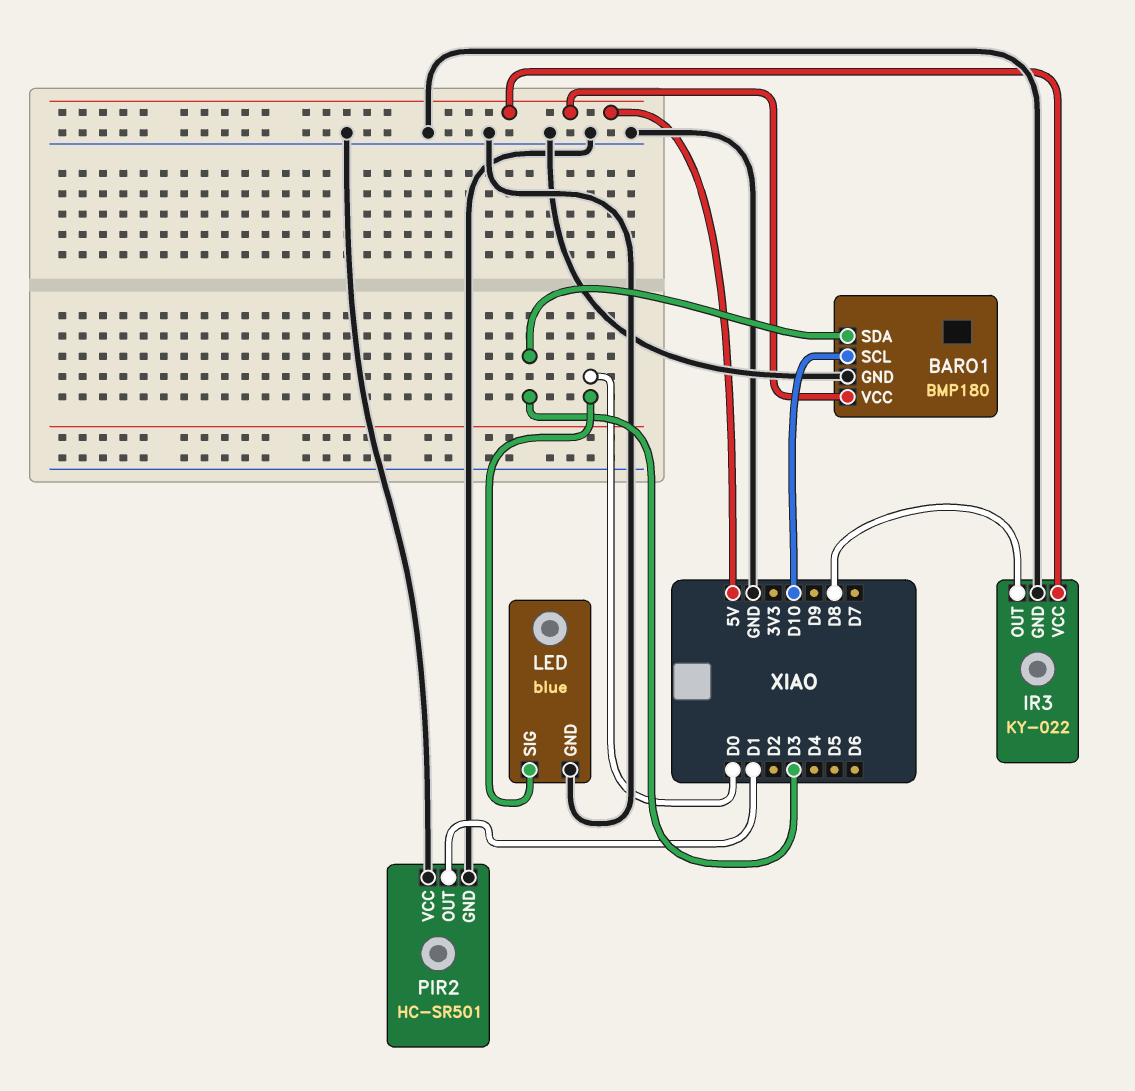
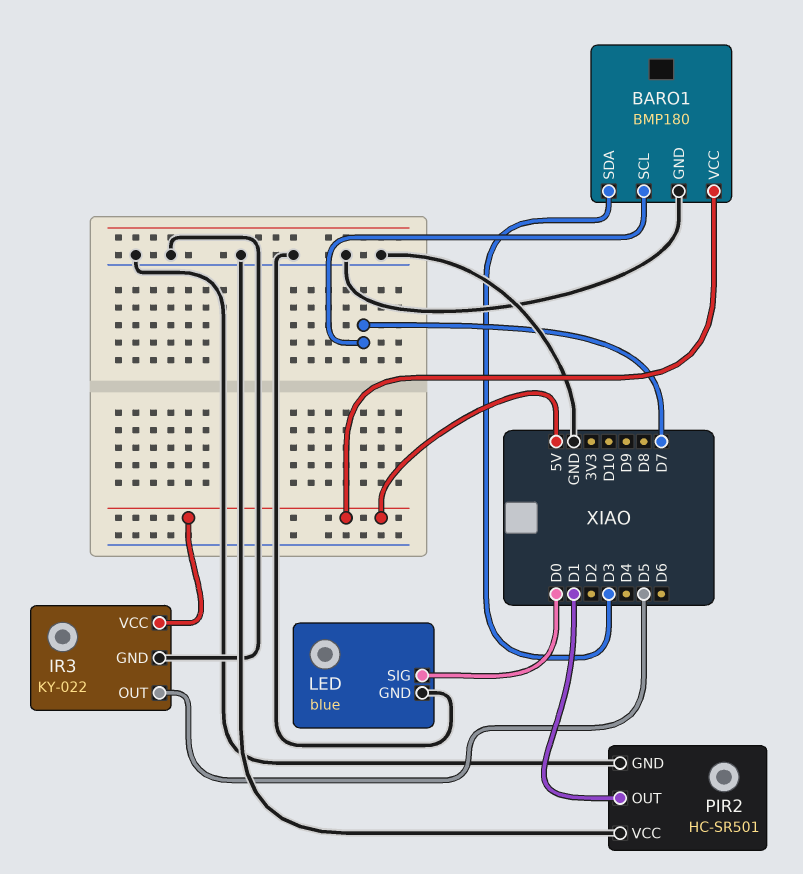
BARO1 pin SCL: D10 -> D7
IR3 pin OUT: D8 -> D5

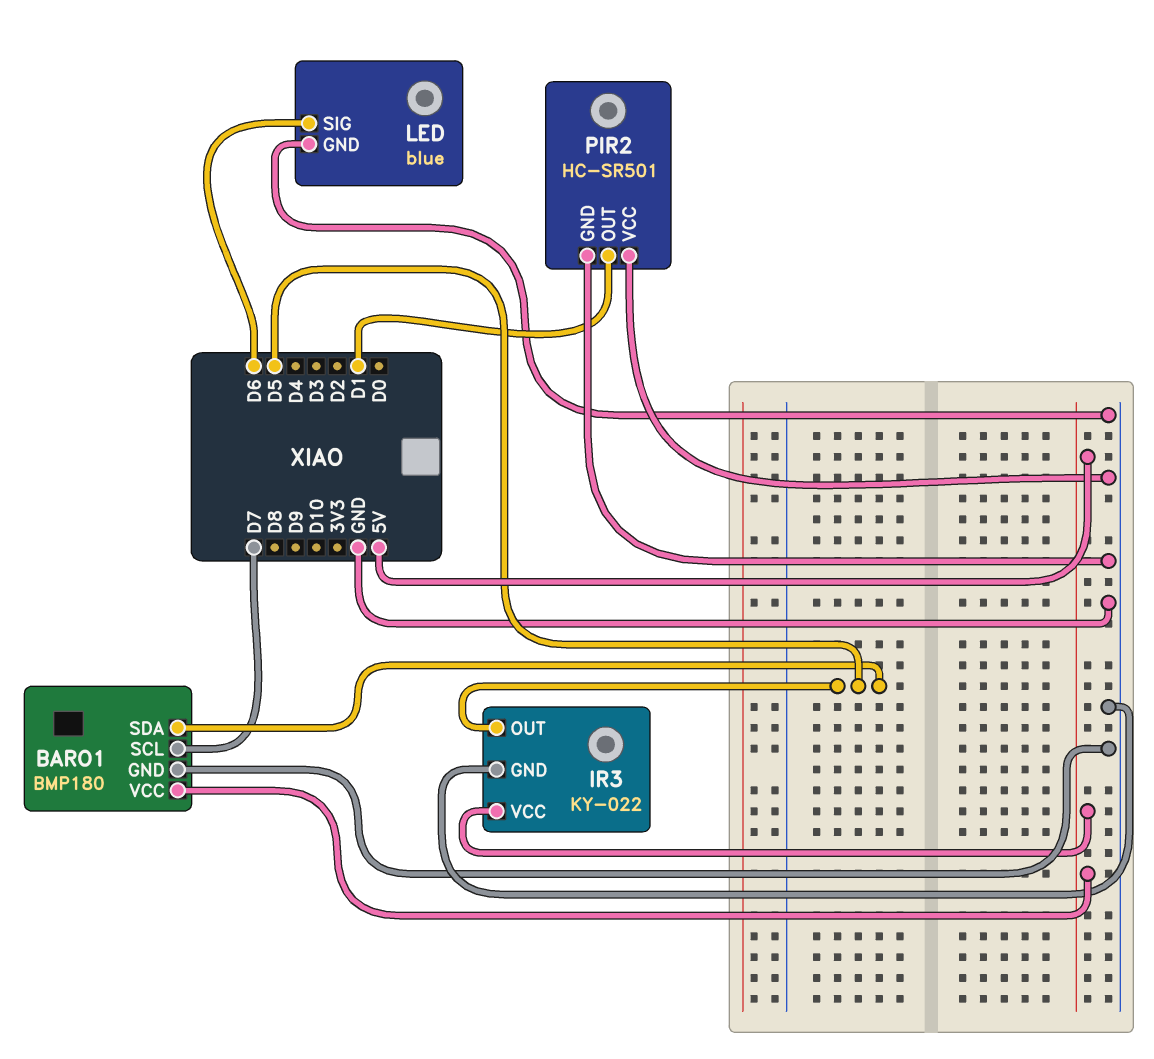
BARO1 pin SDA: D3 -> D5
LED pin SIG: D0 -> D6

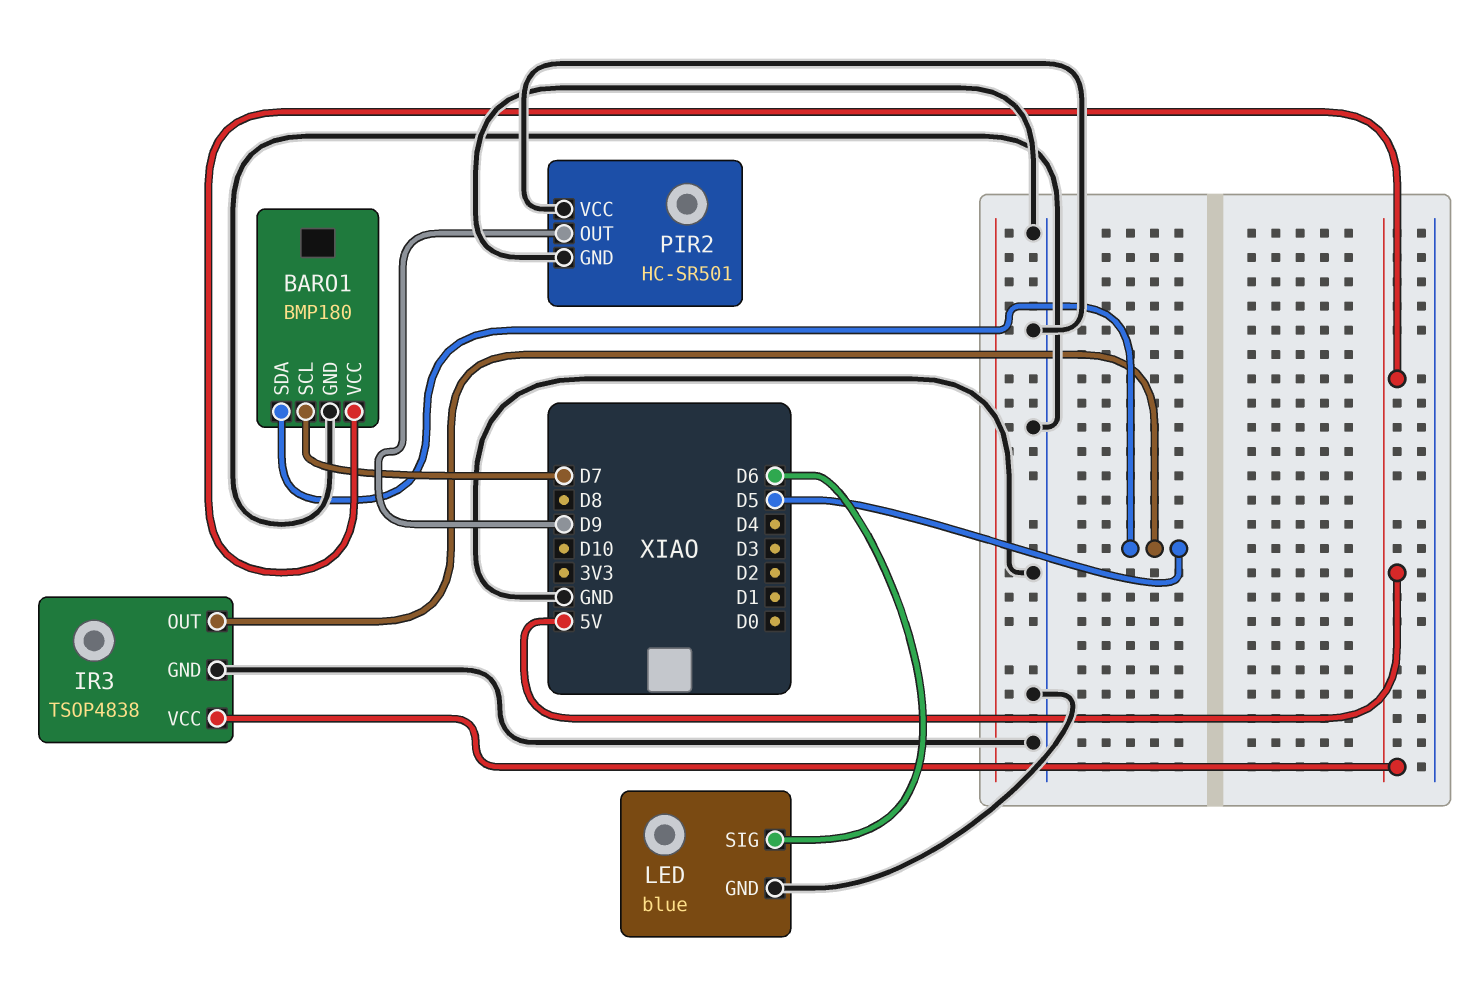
IR3: KY-022 -> TSOP4838
PIR2 pin OUT: D1 -> D9

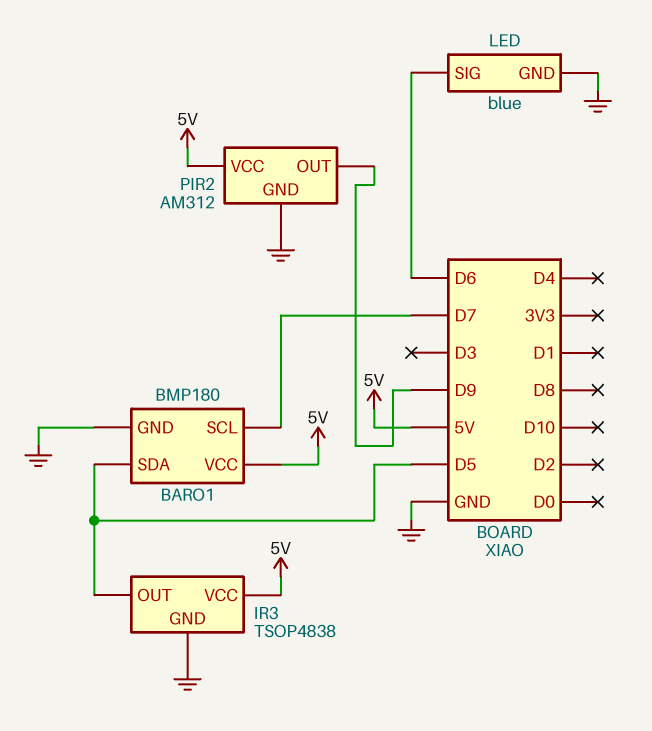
PIR2: HC-SR501 -> AM312
PIR2 pin VCC: GND -> 5V

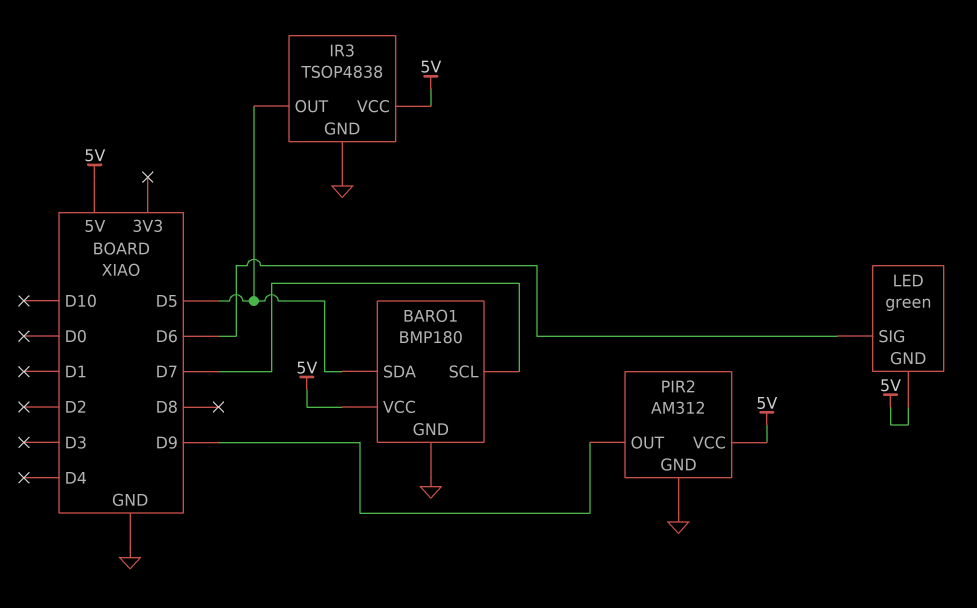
LED: blue -> green
LED pin GND: GND -> 5V

